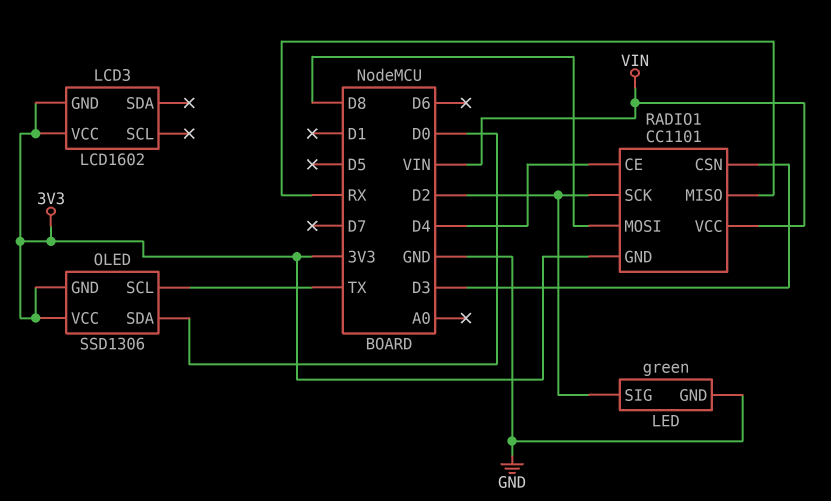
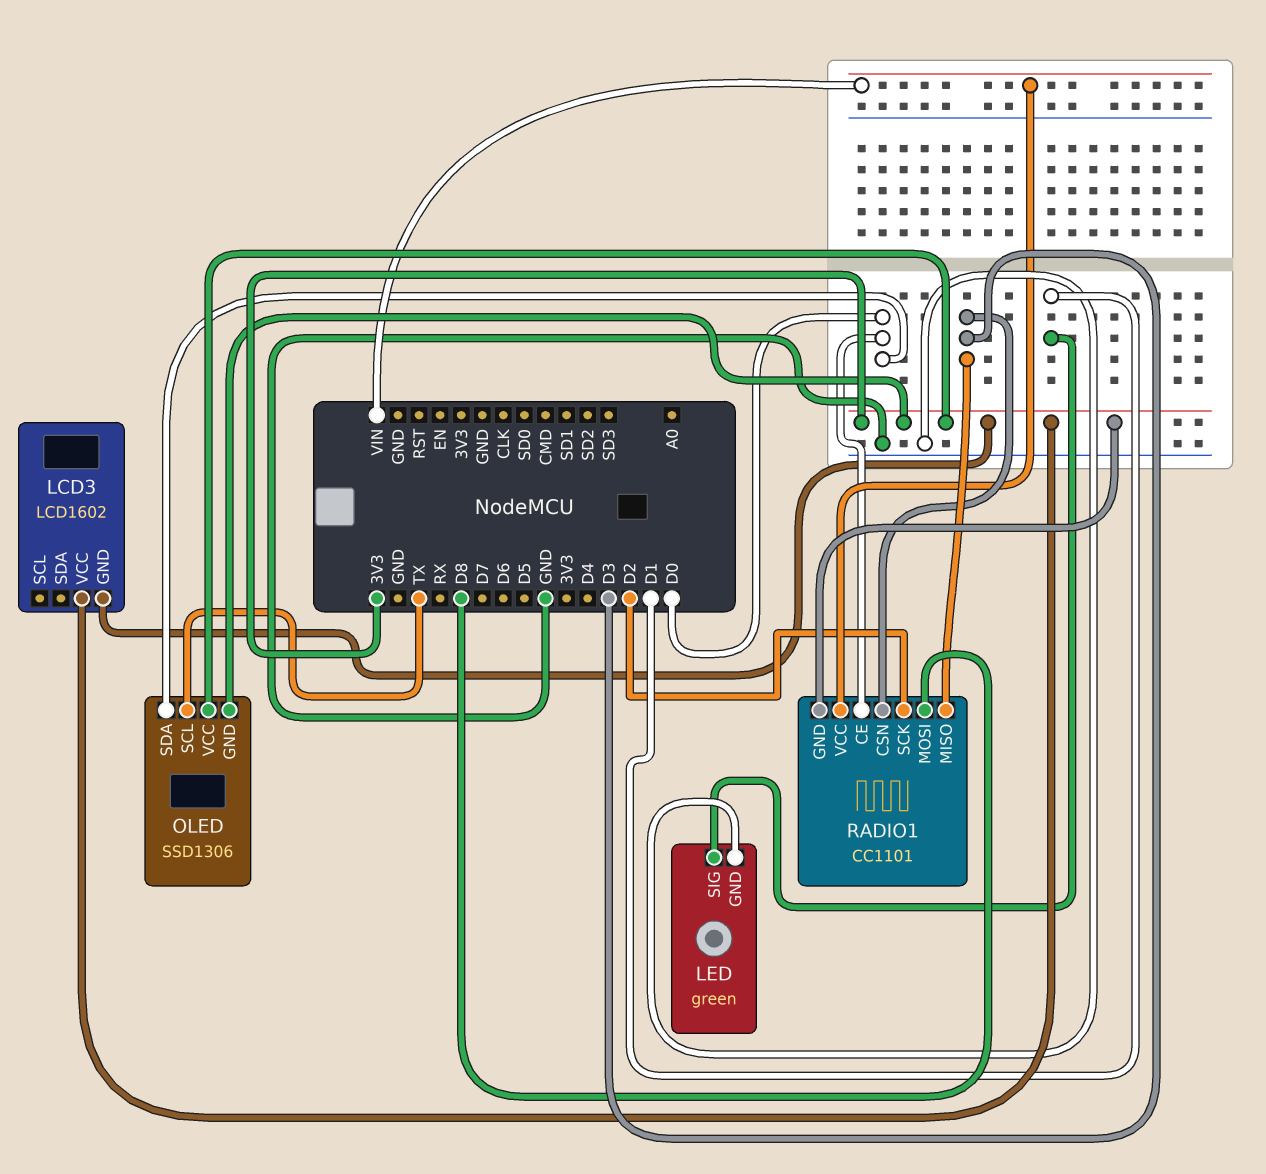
LED pin SIG: D2 -> D1
RADIO1 pin CE: D4 -> D0
RADIO1 pin MISO: RX -> D3

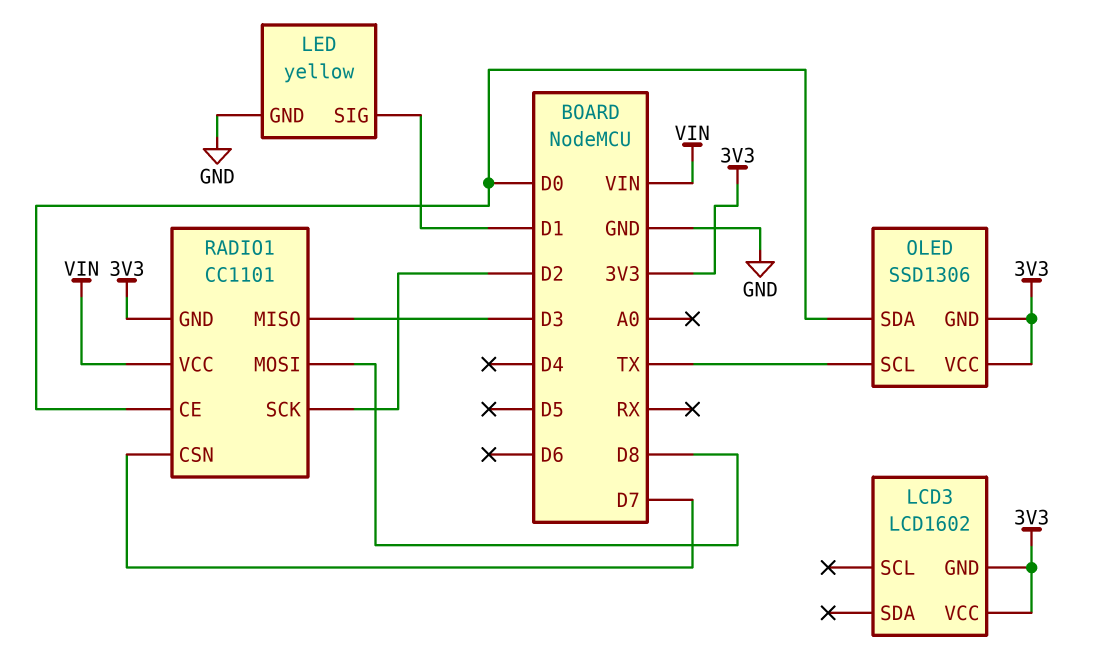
LED: green -> yellow
RADIO1 pin CSN: D3 -> D7

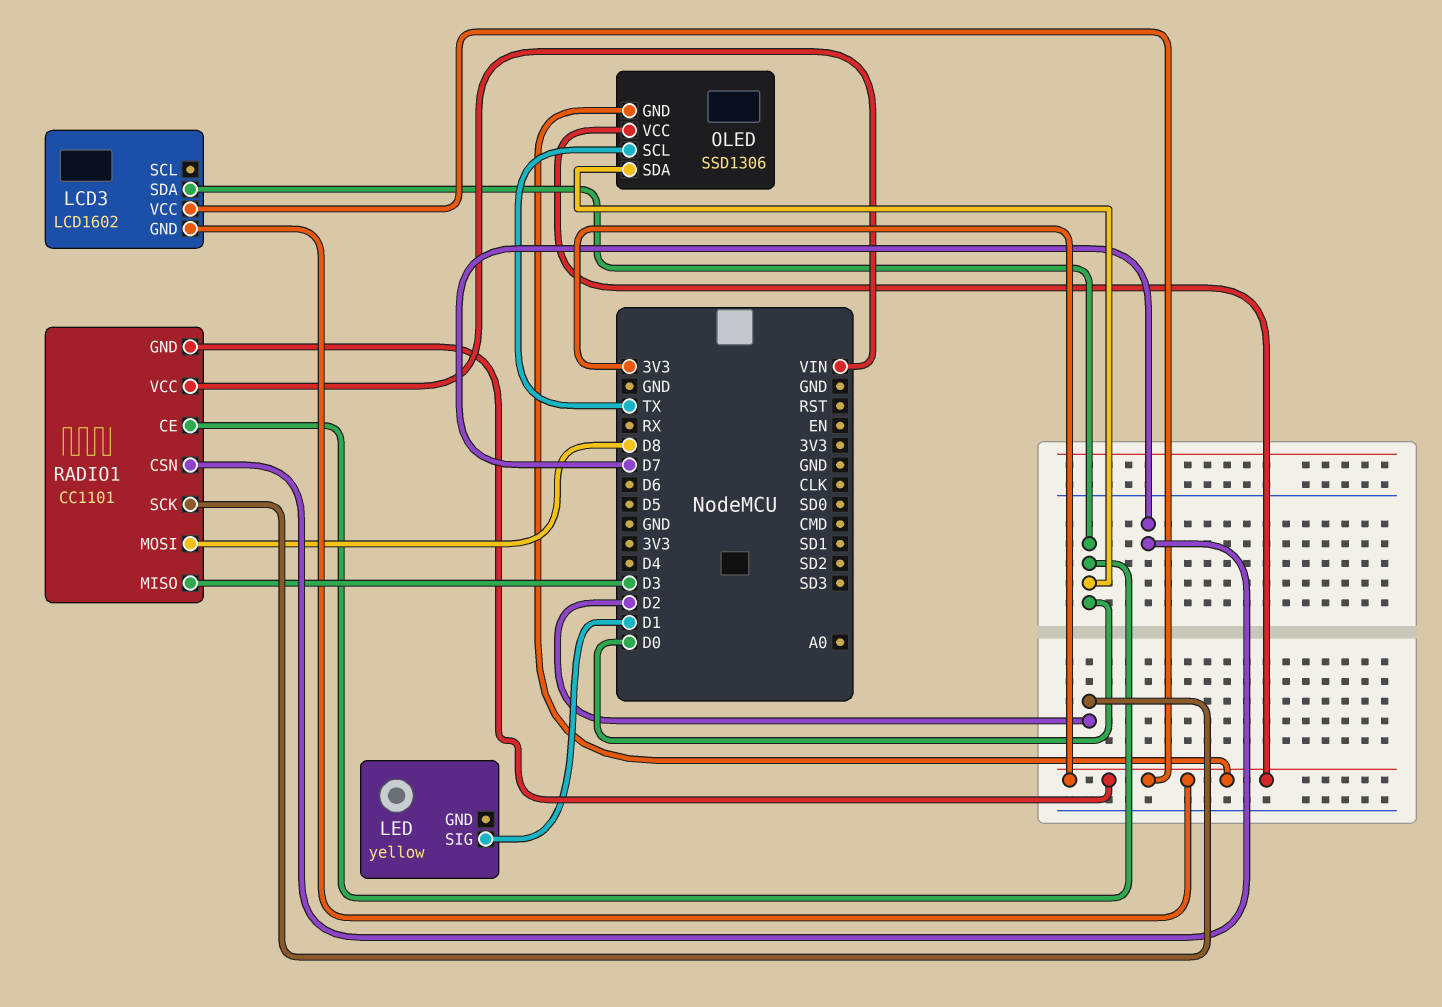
LCD3 pin SDA: none -> D0
LED pin GND: GND -> none

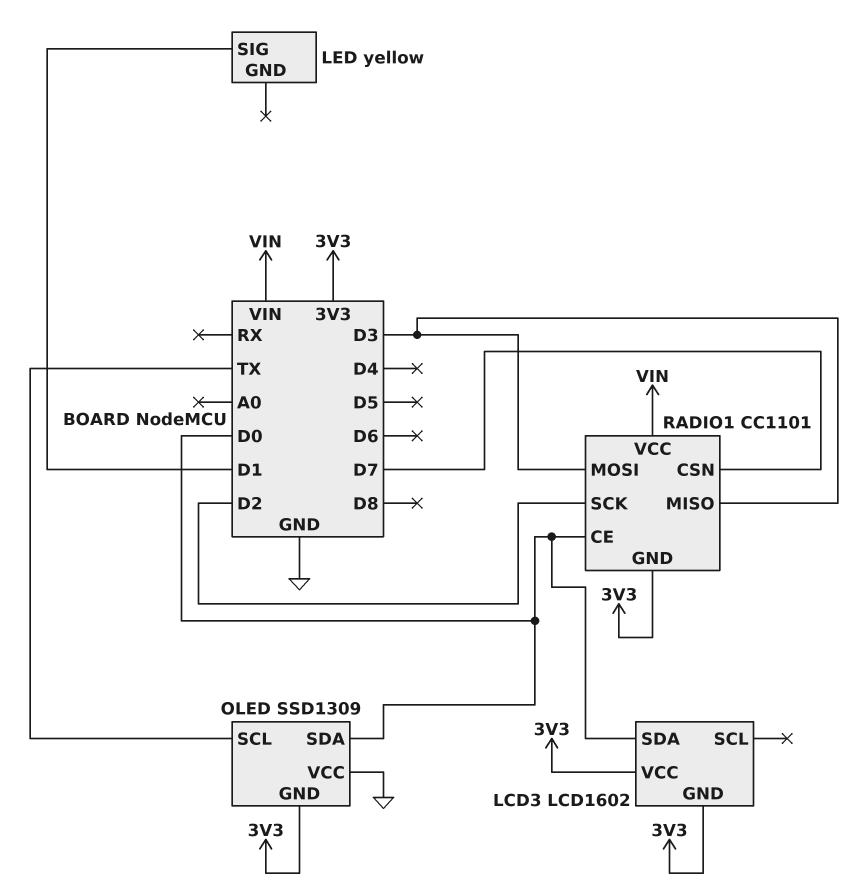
OLED: SSD1306 -> SSD1309
OLED pin VCC: 3V3 -> GND
RADIO1 pin MOSI: D8 -> D3

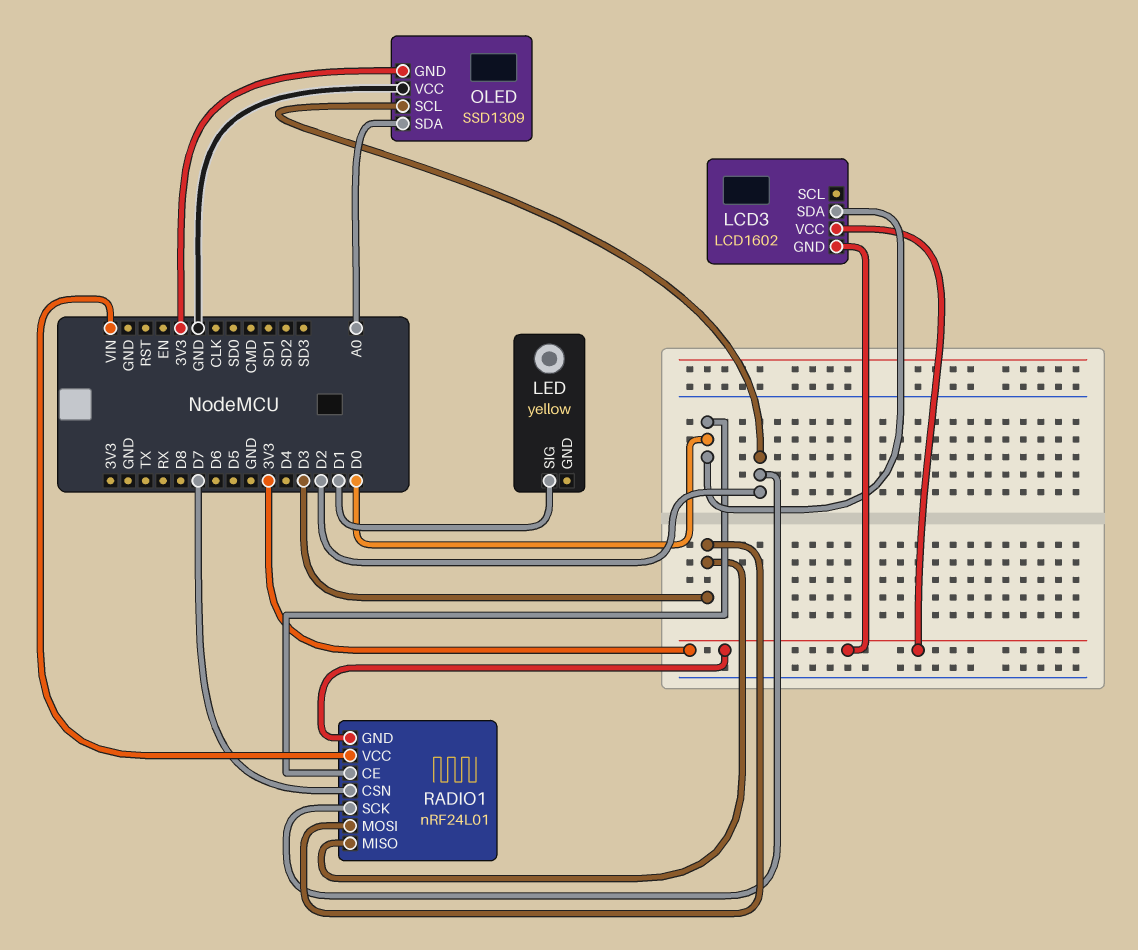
OLED pin SCL: TX -> D2
OLED pin SDA: D0 -> A0
RADIO1: CC1101 -> nRF24L01

